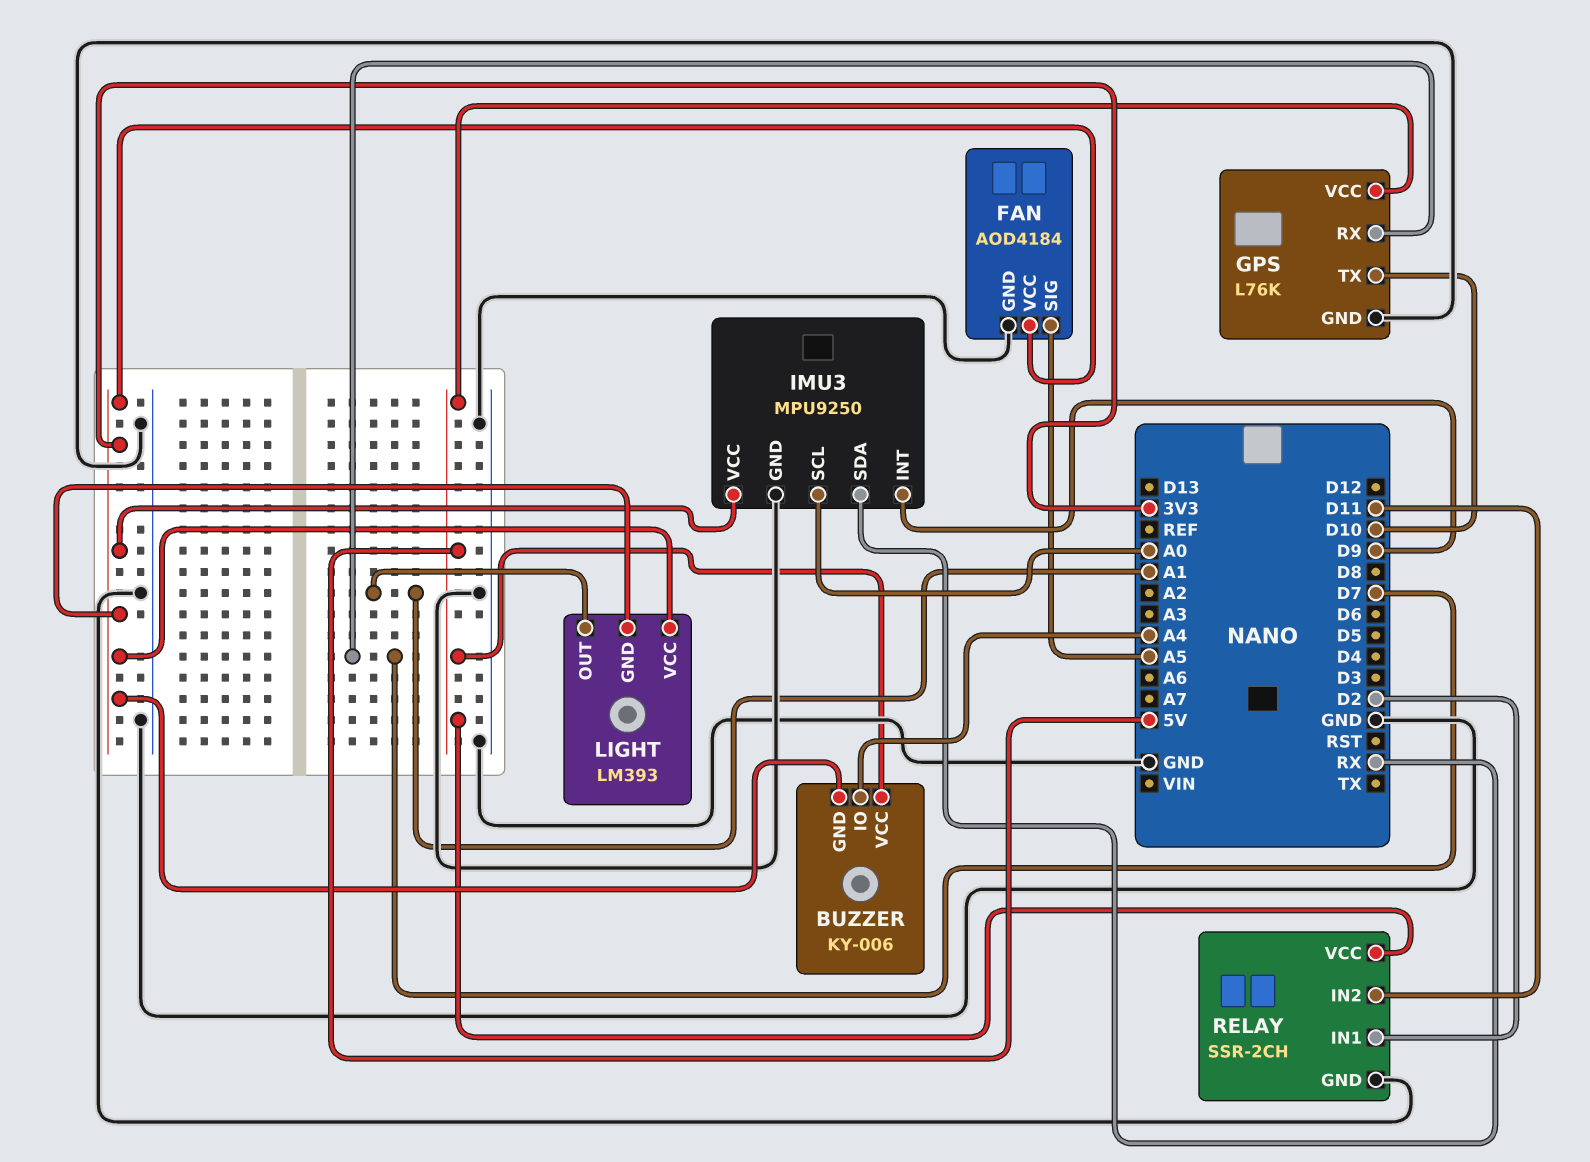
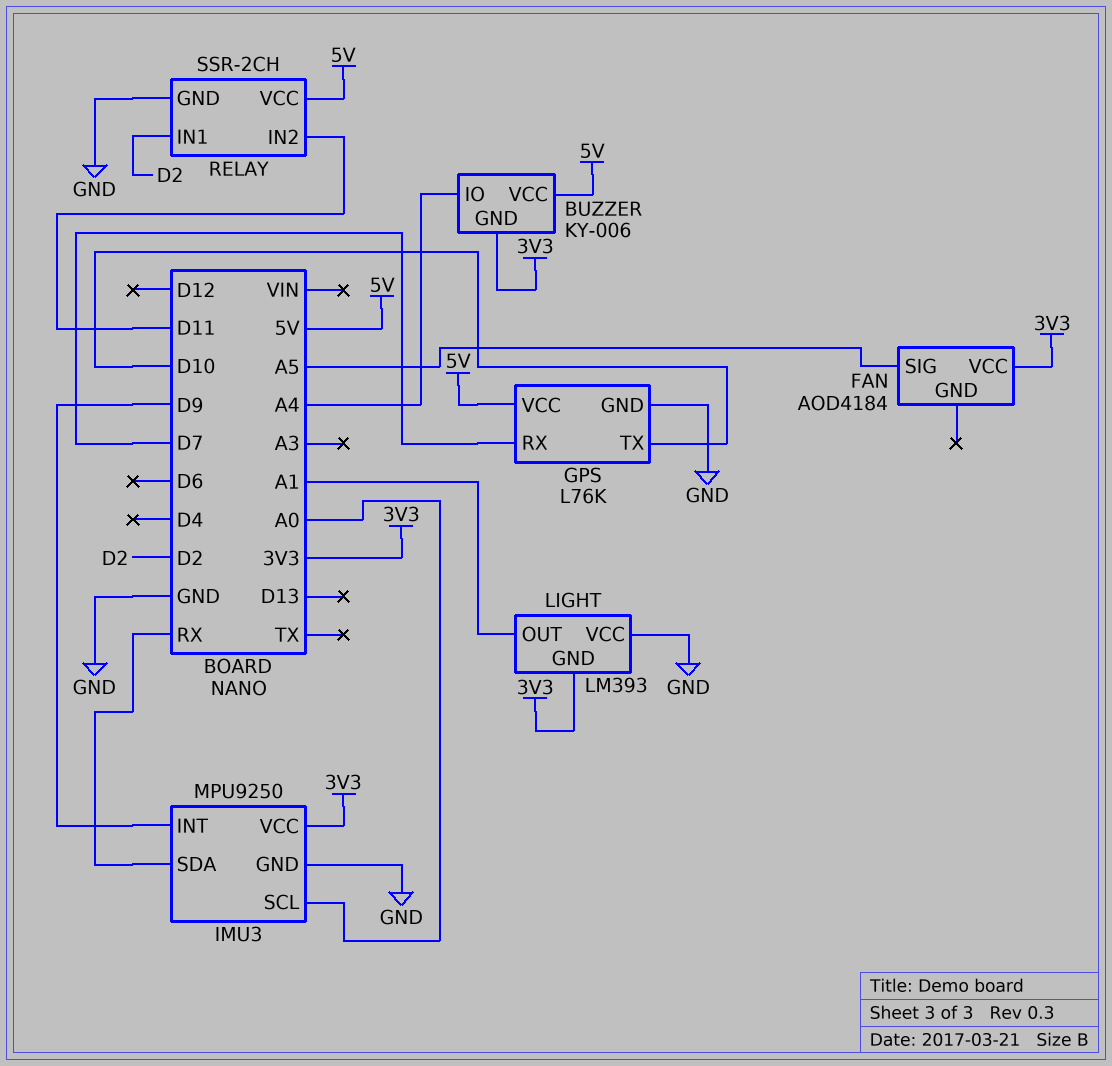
FAN pin GND: GND -> none
LIGHT pin VCC: 3V3 -> GND

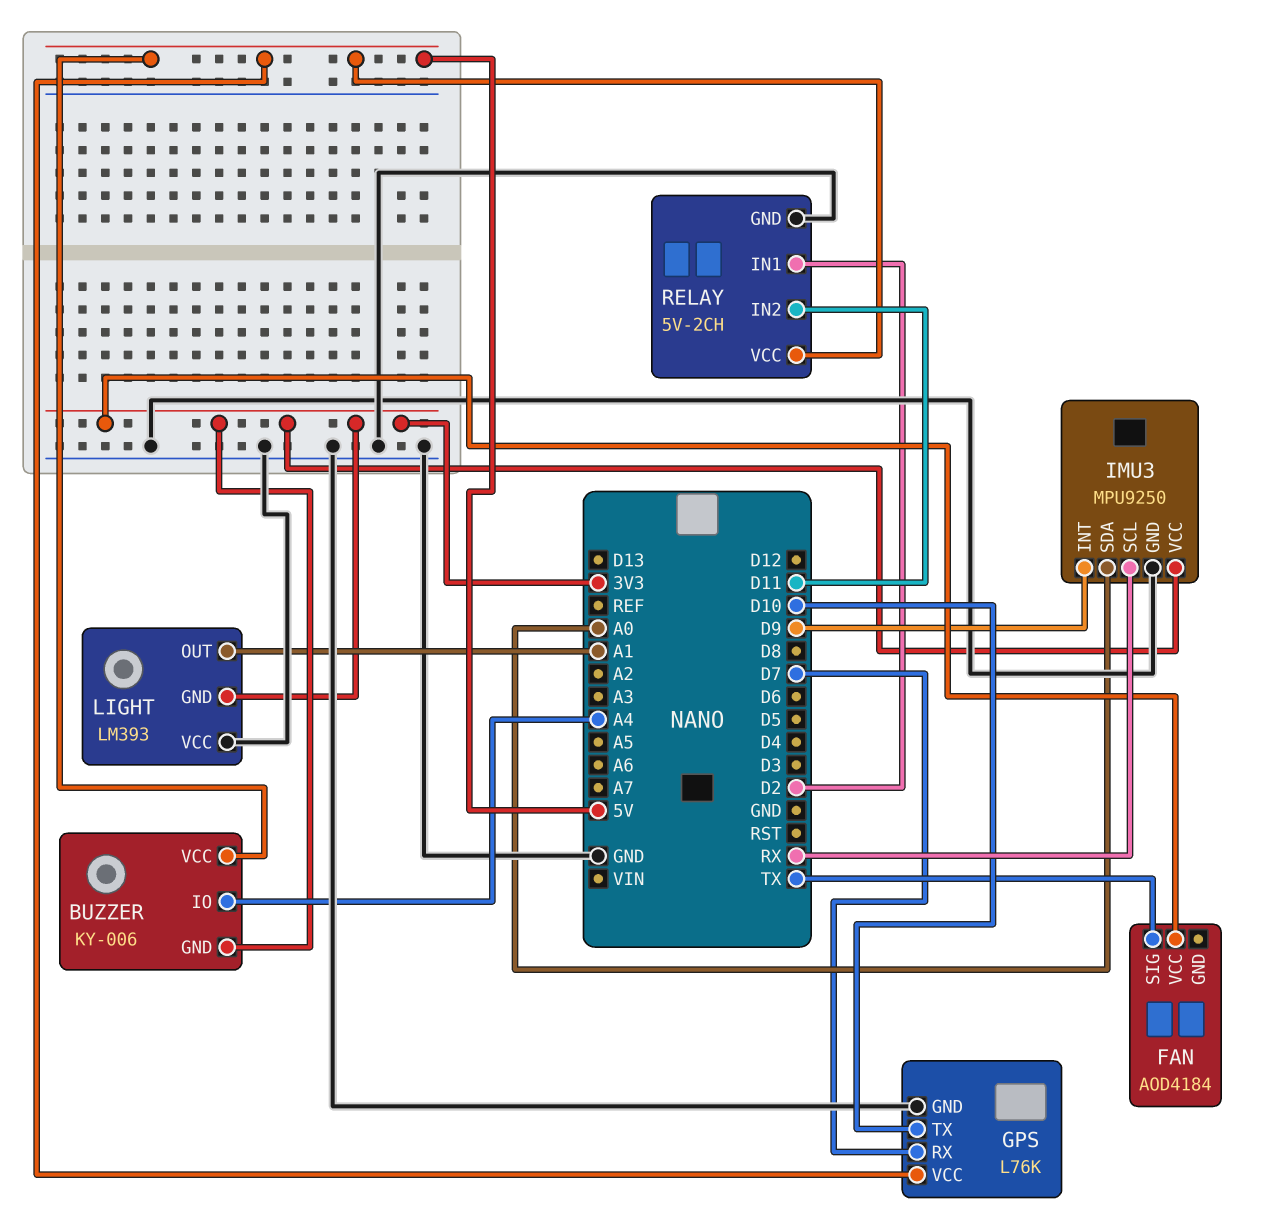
FAN pin SIG: A5 -> TX
IMU3 pin SCL: A0 -> RX
IMU3 pin SDA: RX -> A0
RELAY: SSR-2CH -> 5V-2CH

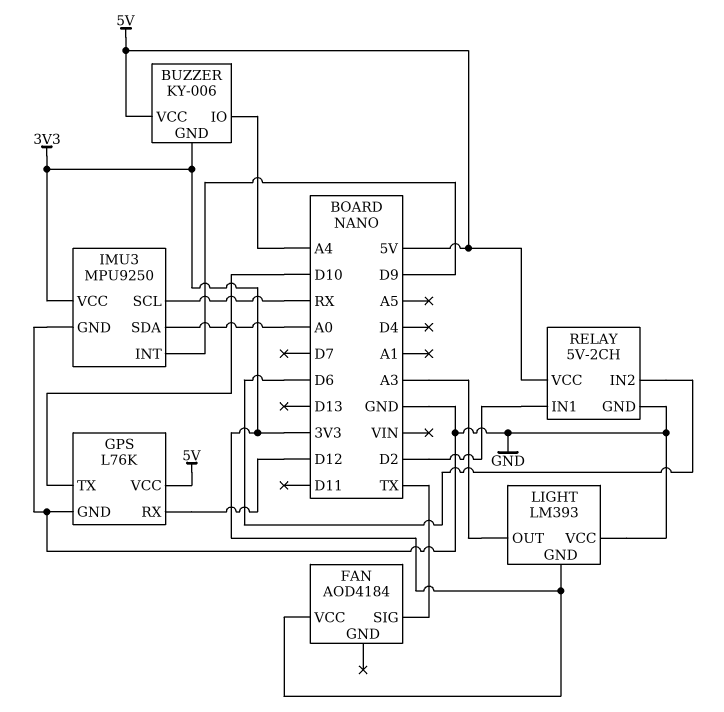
GPS pin RX: D7 -> D12
LIGHT pin OUT: A1 -> A3
RELAY pin IN2: D11 -> D6

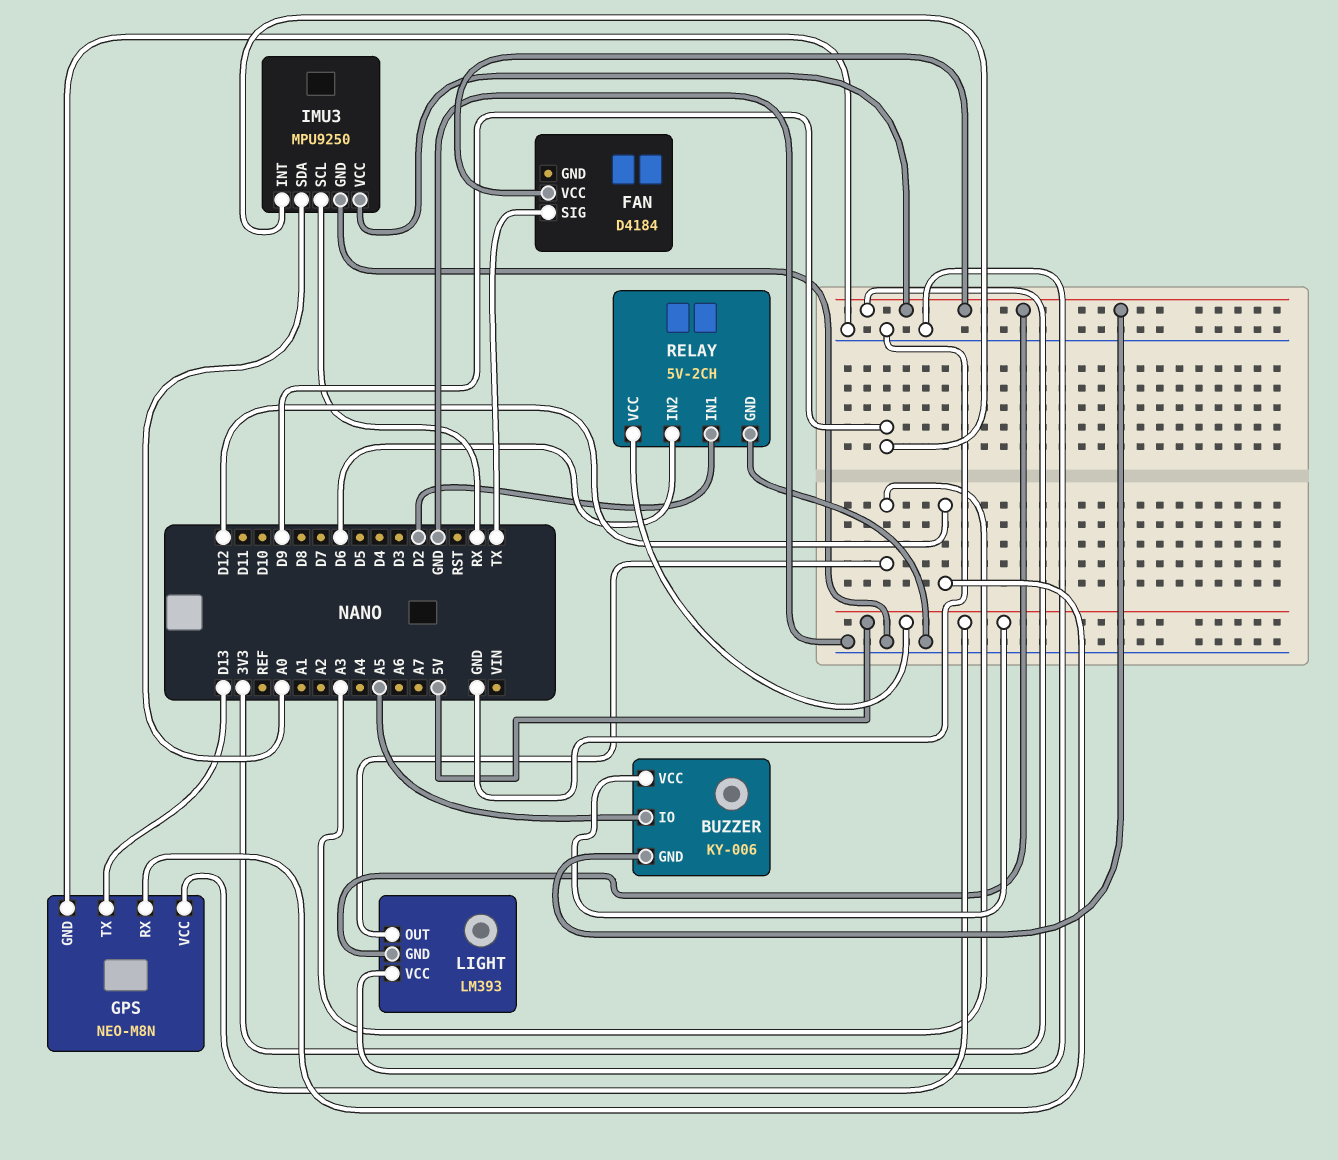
BUZZER pin IO: A4 -> A5
FAN: AOD4184 -> D4184
GPS: L76K -> NEO-M8N
GPS pin TX: D10 -> D13

